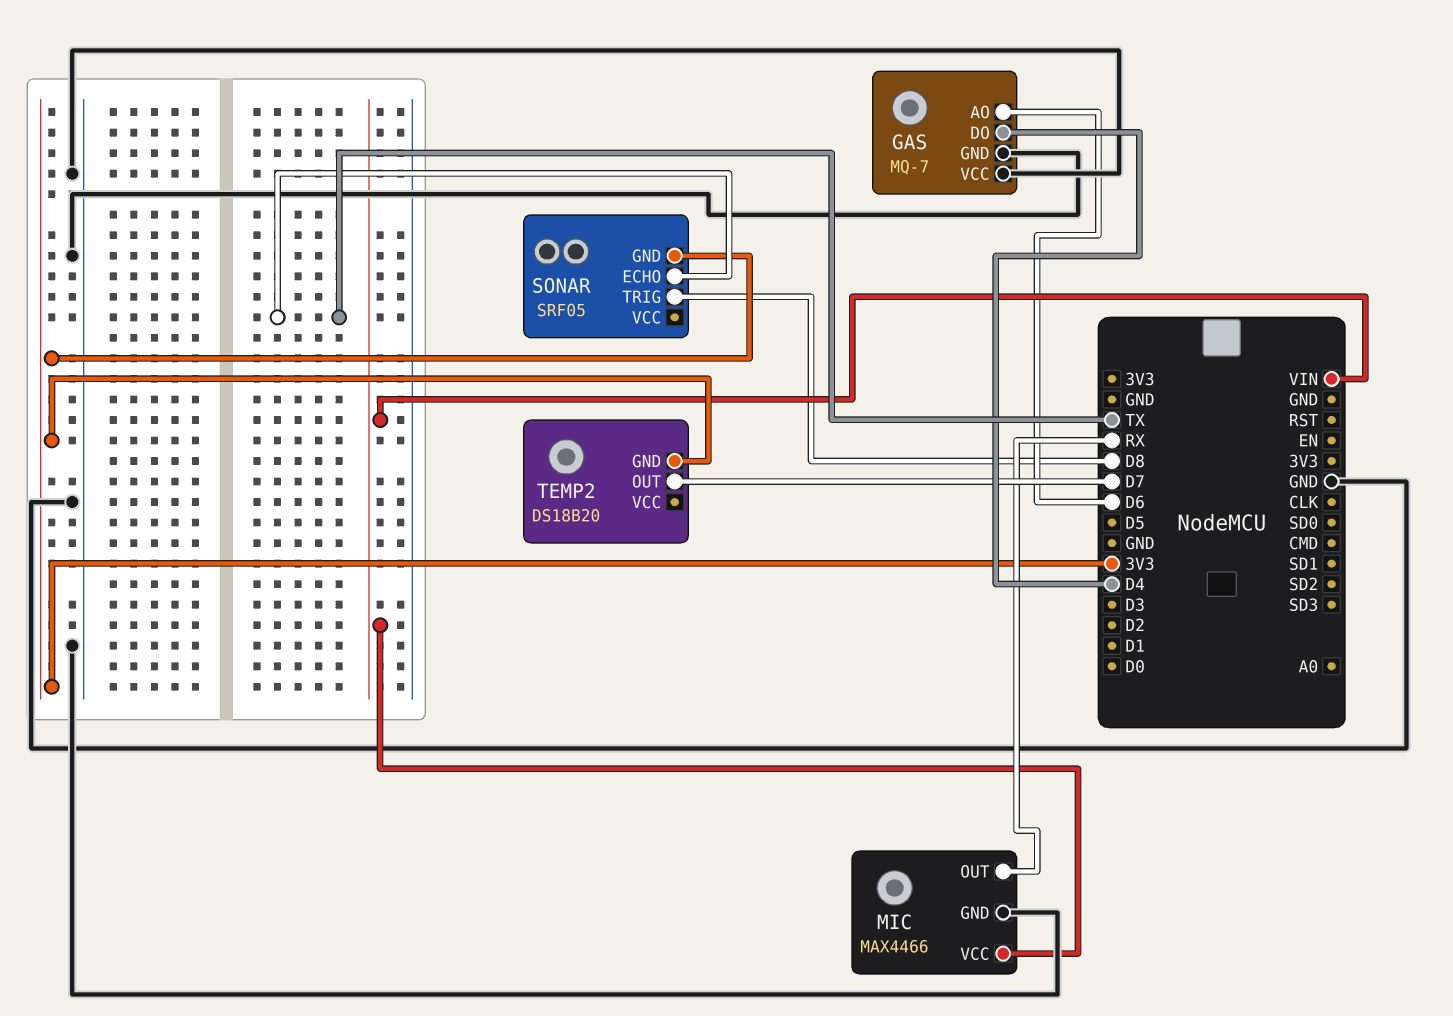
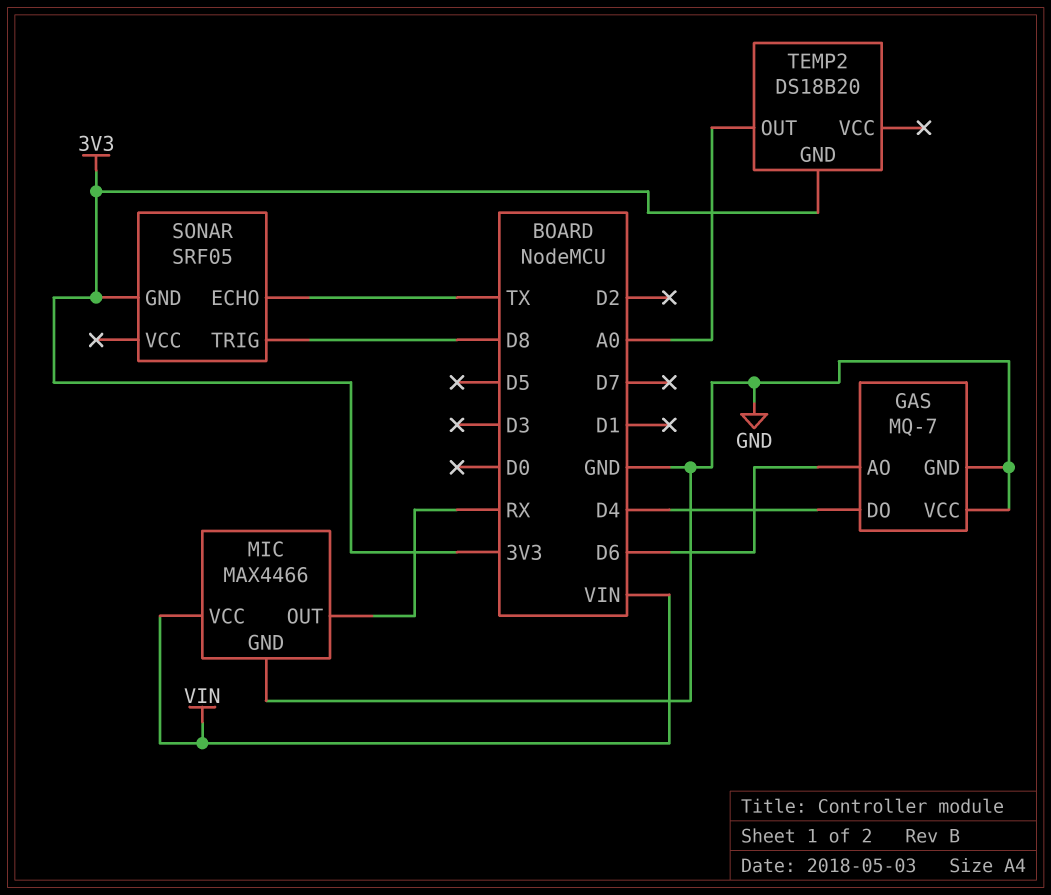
TEMP2 pin OUT: D7 -> A0

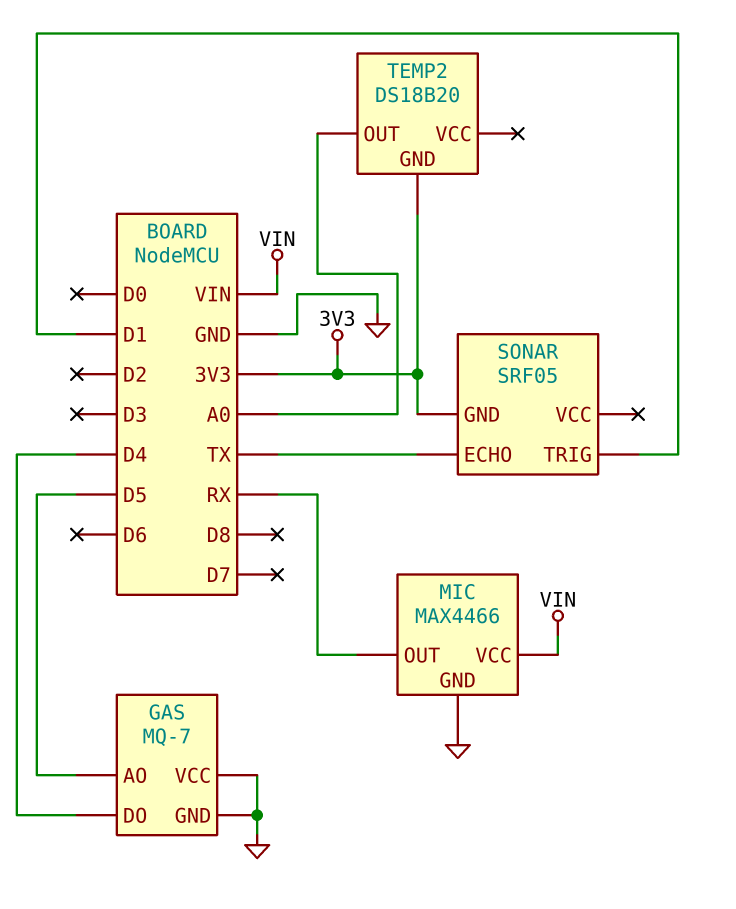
GAS pin AO: D6 -> D5
SONAR pin TRIG: D8 -> D1

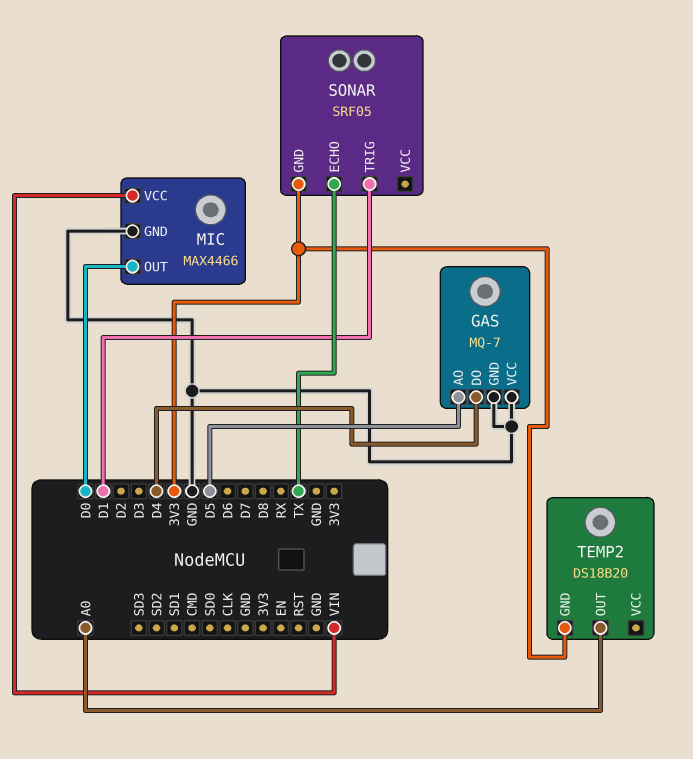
MIC pin OUT: RX -> D0

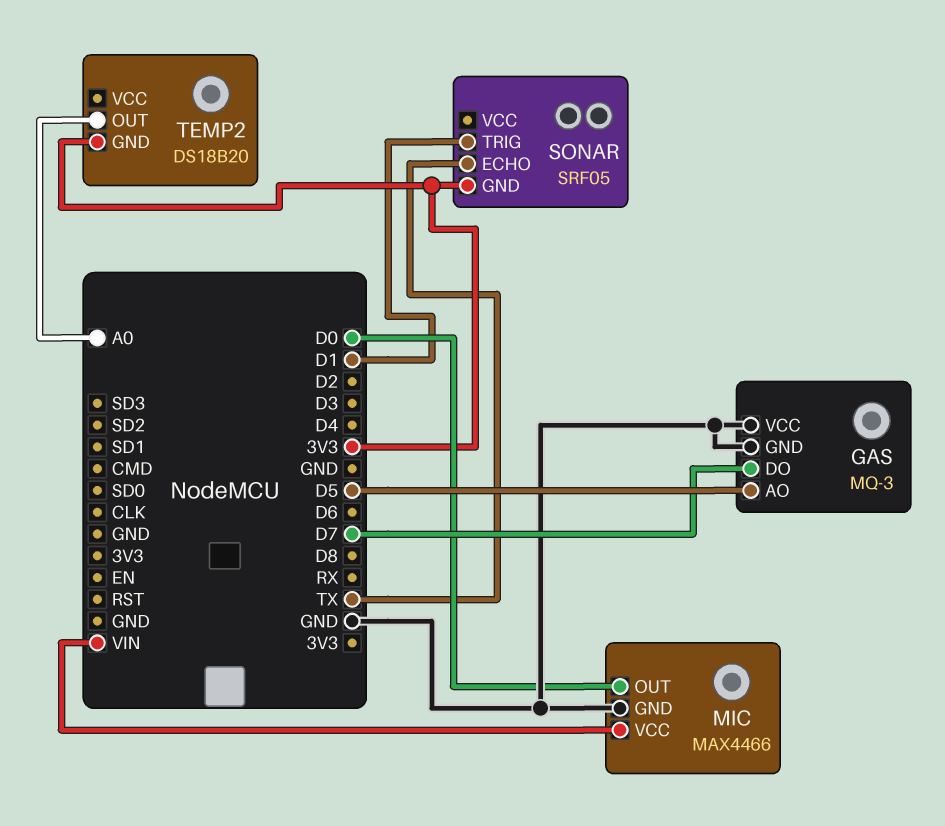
GAS: MQ-7 -> MQ-3
GAS pin DO: D4 -> D7

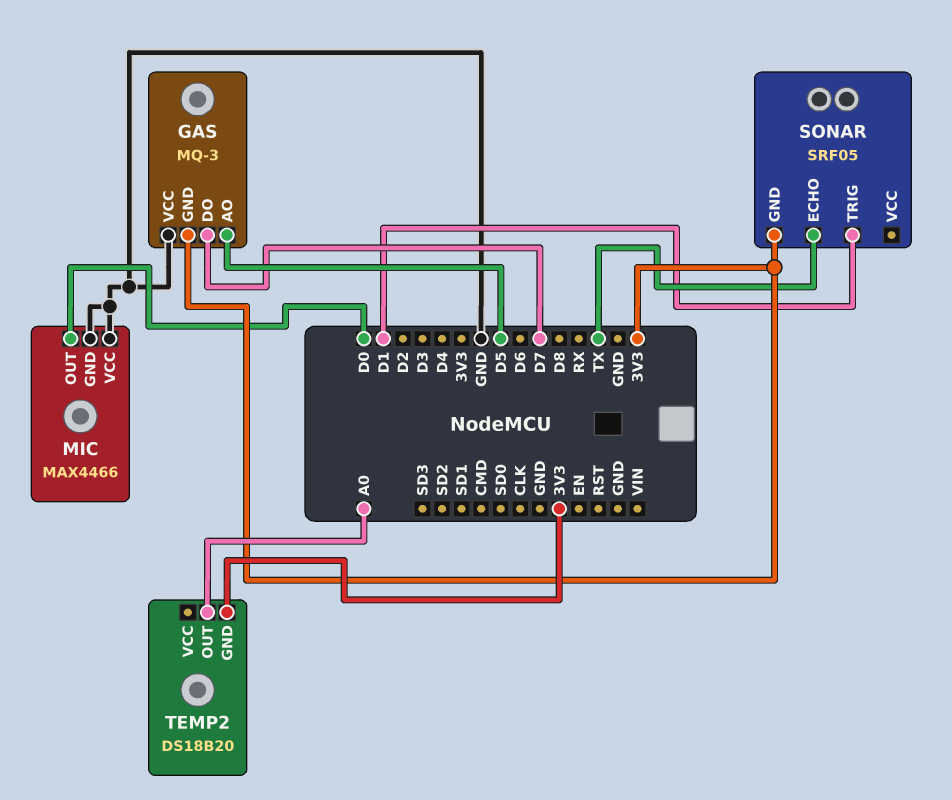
GAS pin GND: GND -> 3V3
MIC pin VCC: VIN -> GND

